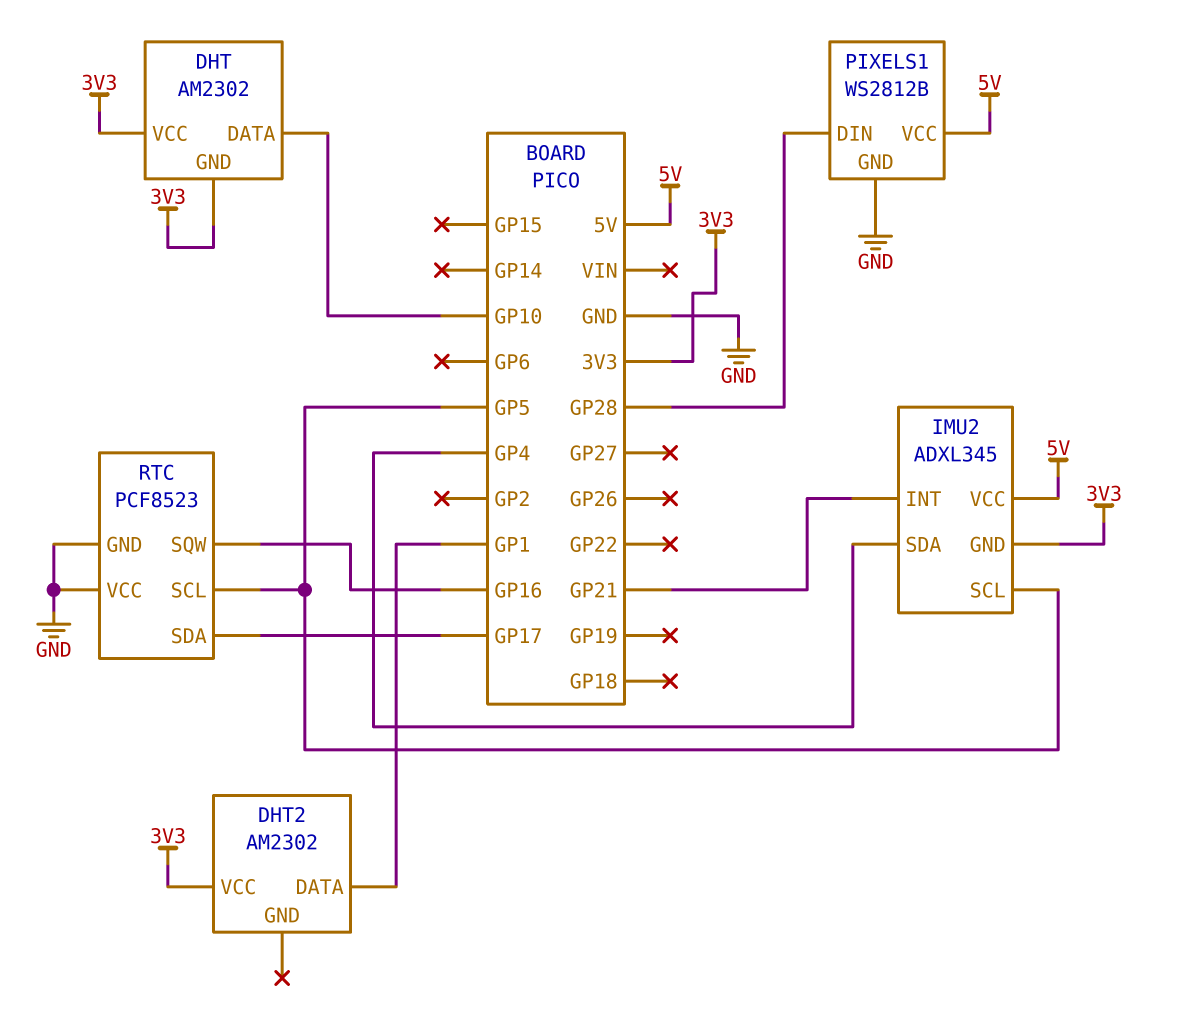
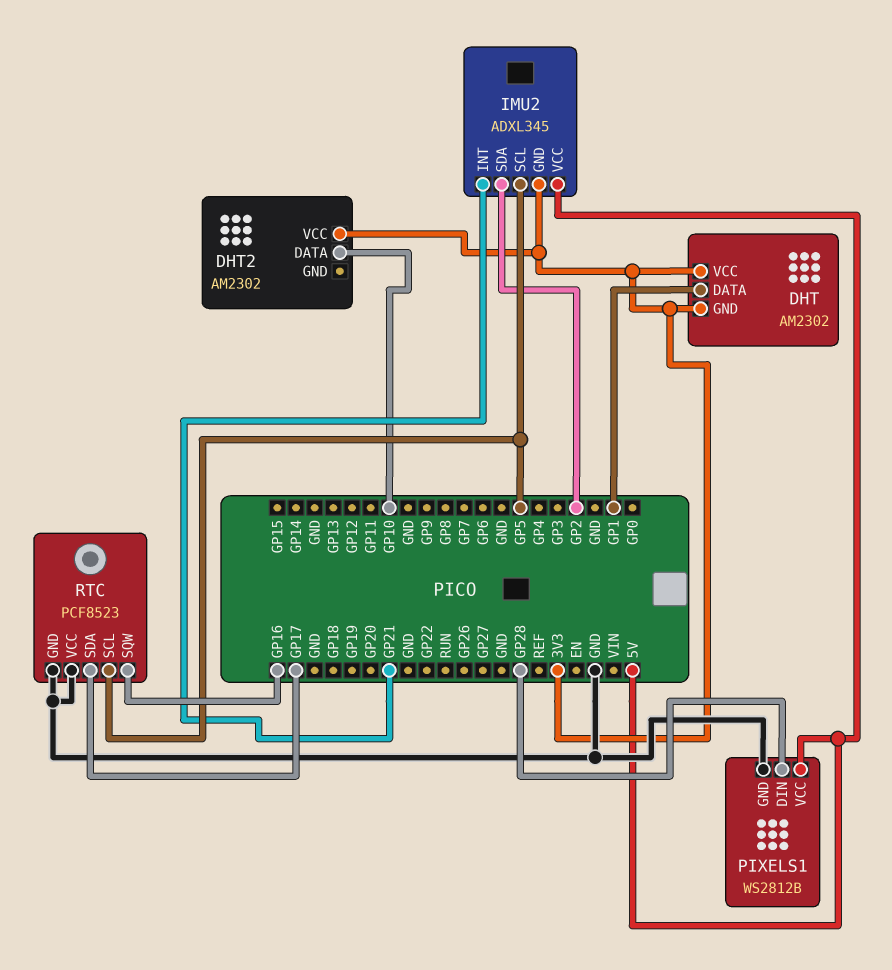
DHT pin DATA: GP10 -> GP1
DHT2 pin DATA: GP1 -> GP10
IMU2 pin SDA: GP4 -> GP2

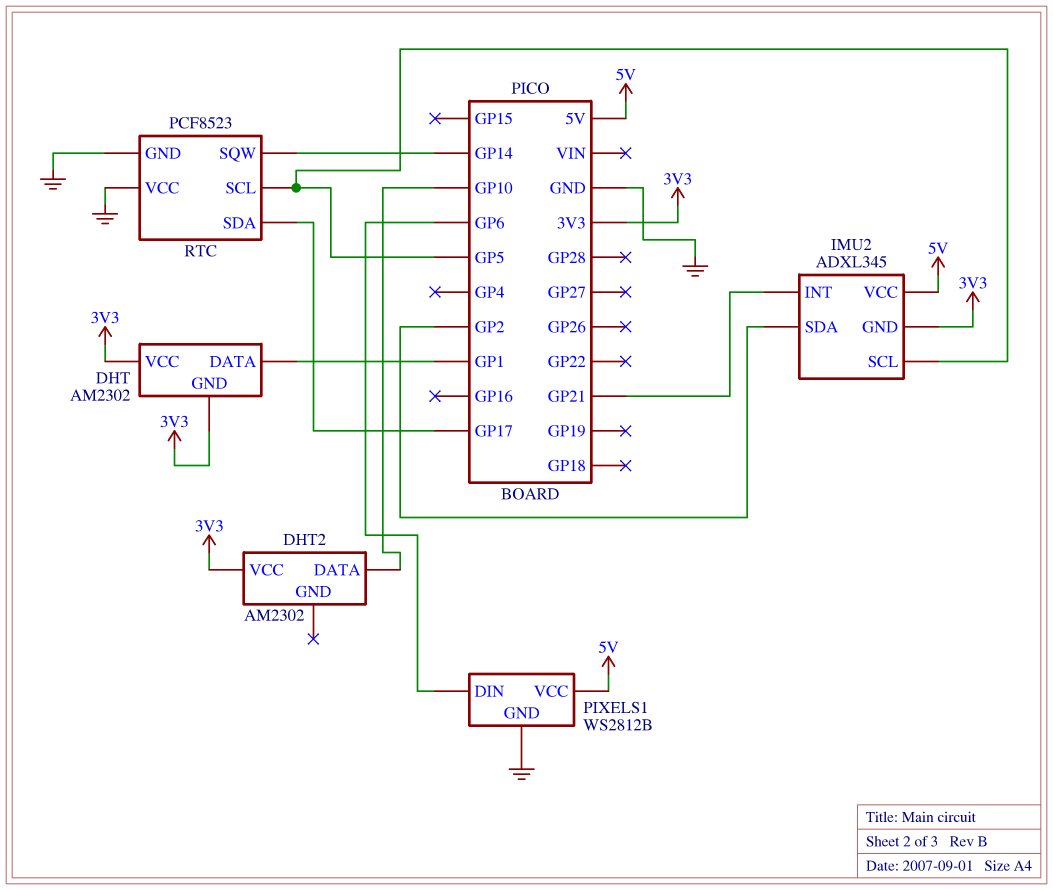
PIXELS1 pin DIN: GP28 -> GP6
RTC pin SQW: GP16 -> GP14

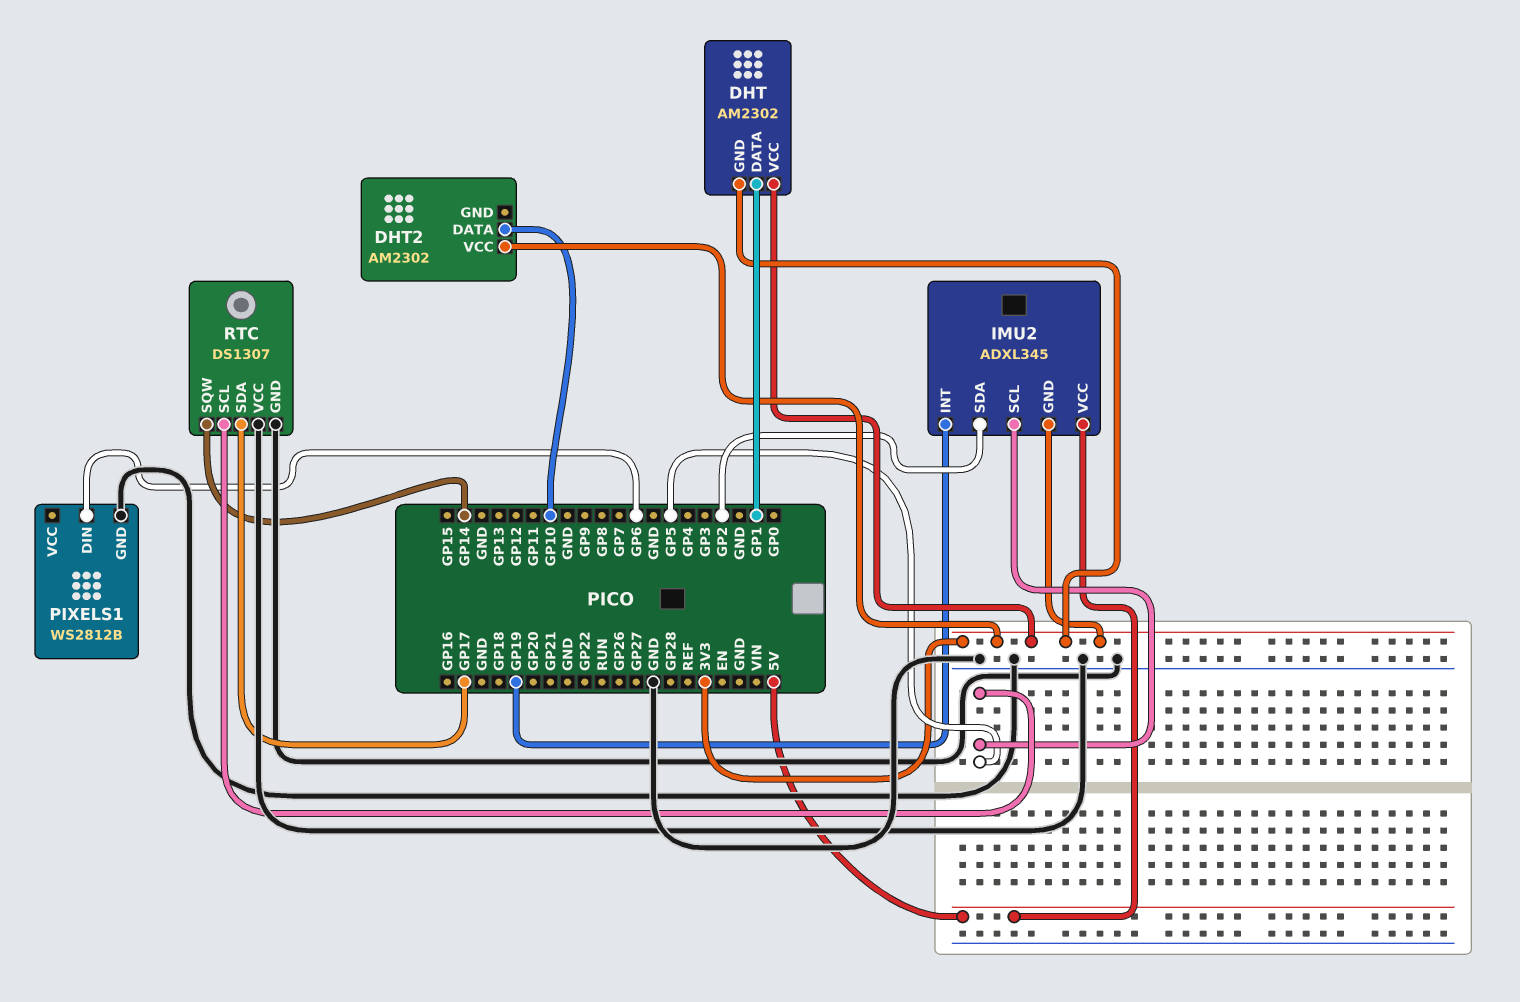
IMU2 pin INT: GP21 -> GP19
PIXELS1 pin VCC: 5V -> none
RTC: PCF8523 -> DS1307

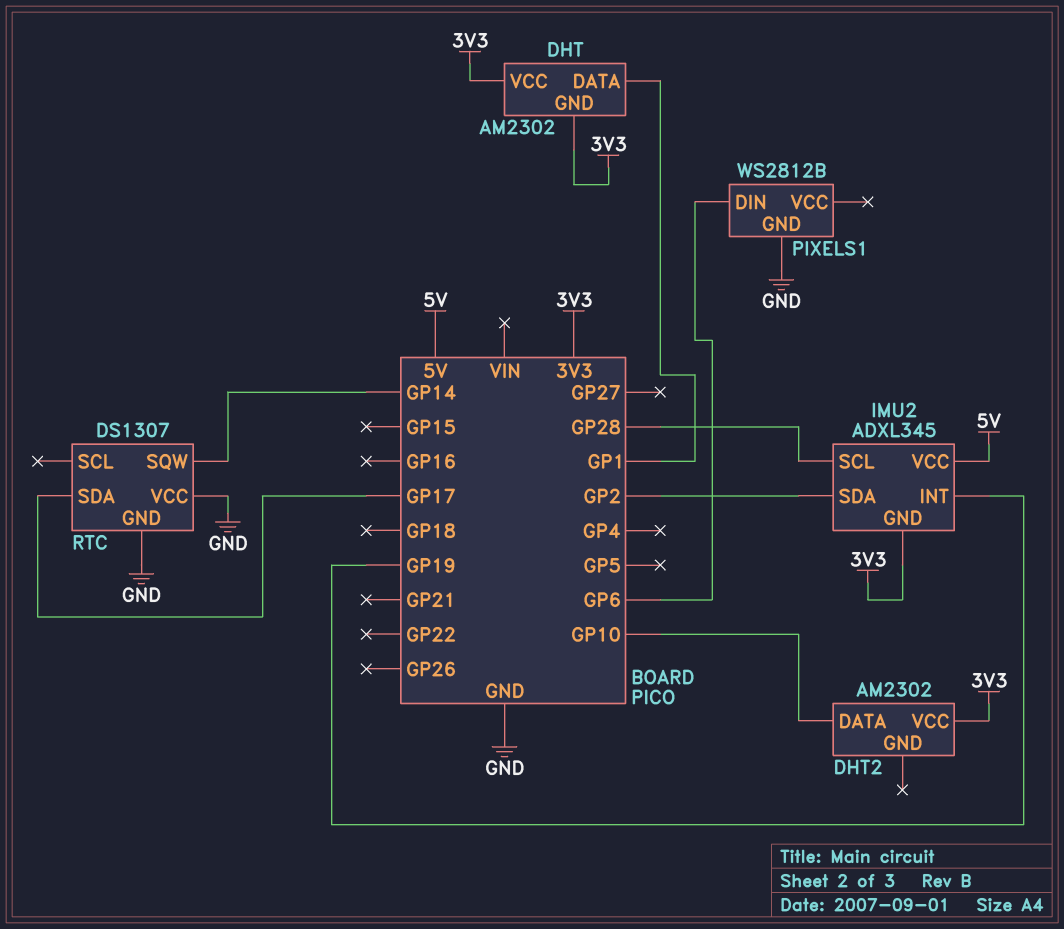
IMU2 pin SCL: GP5 -> GP28
RTC pin SCL: GP5 -> none

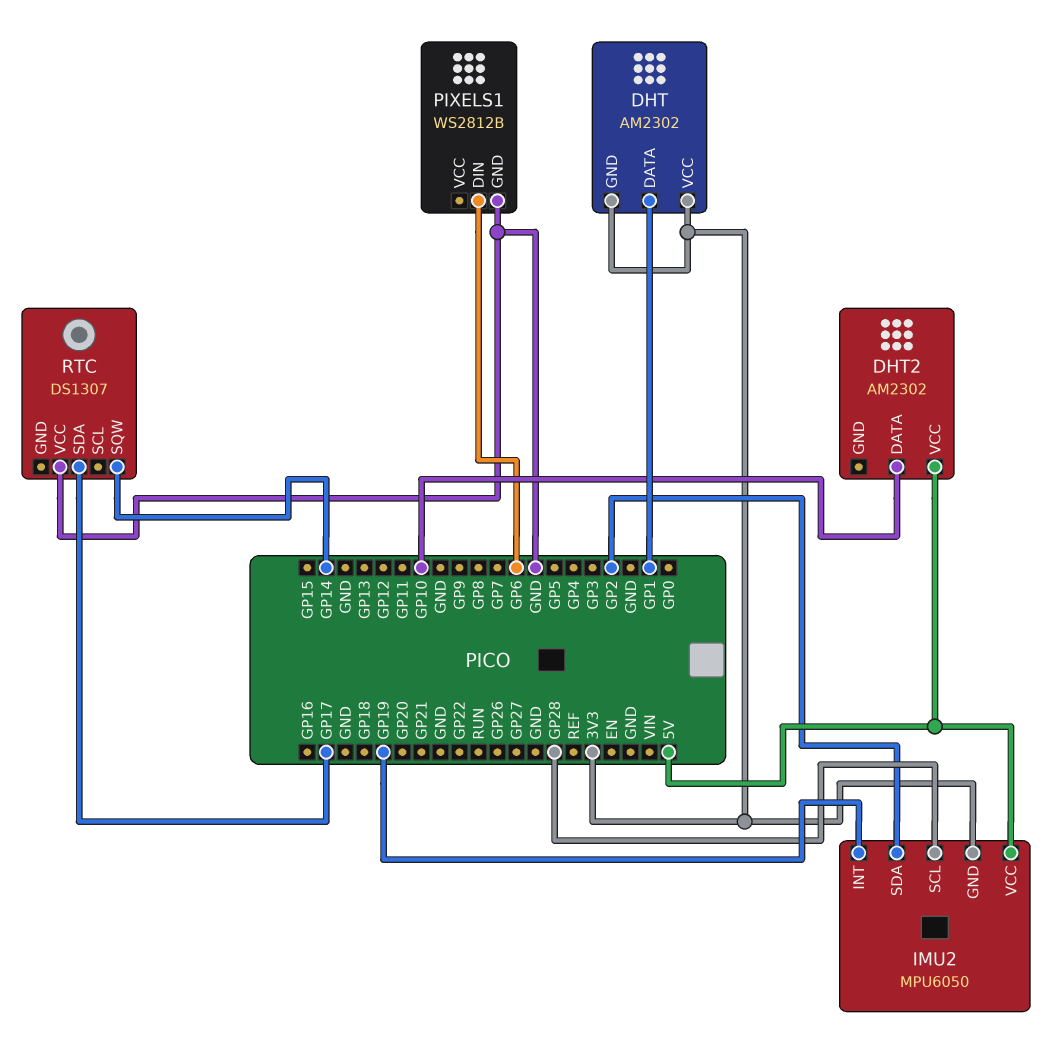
DHT2 pin VCC: 3V3 -> 5V
IMU2: ADXL345 -> MPU6050
RTC pin GND: GND -> none

